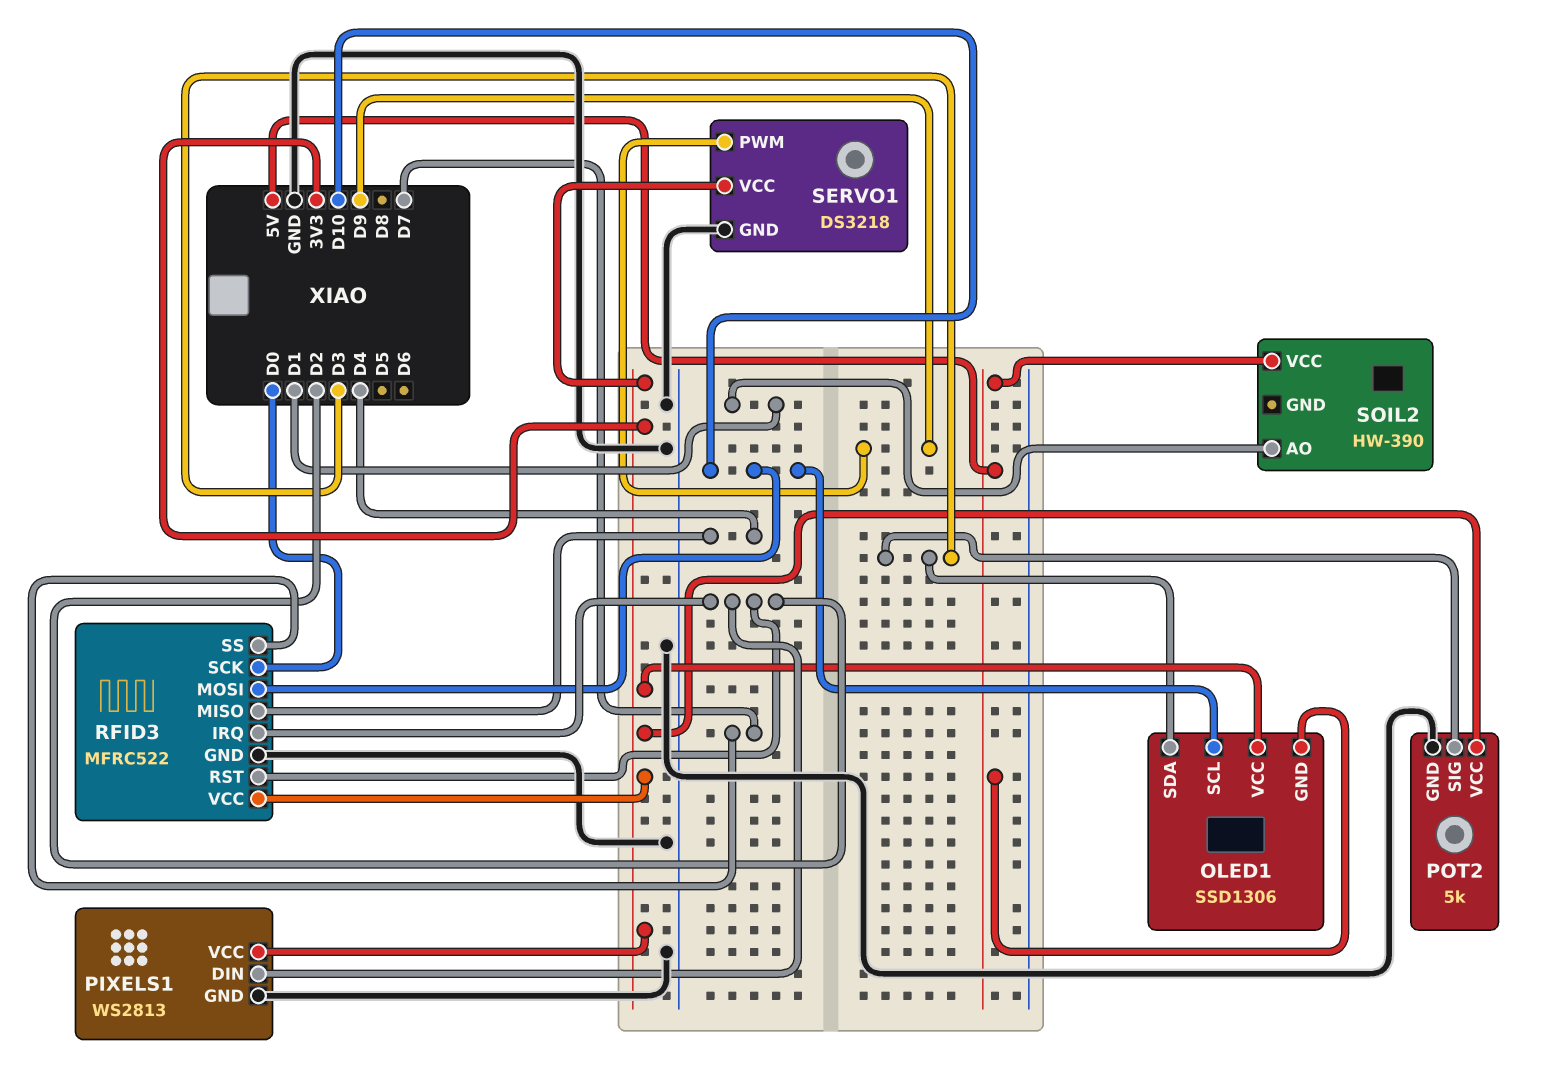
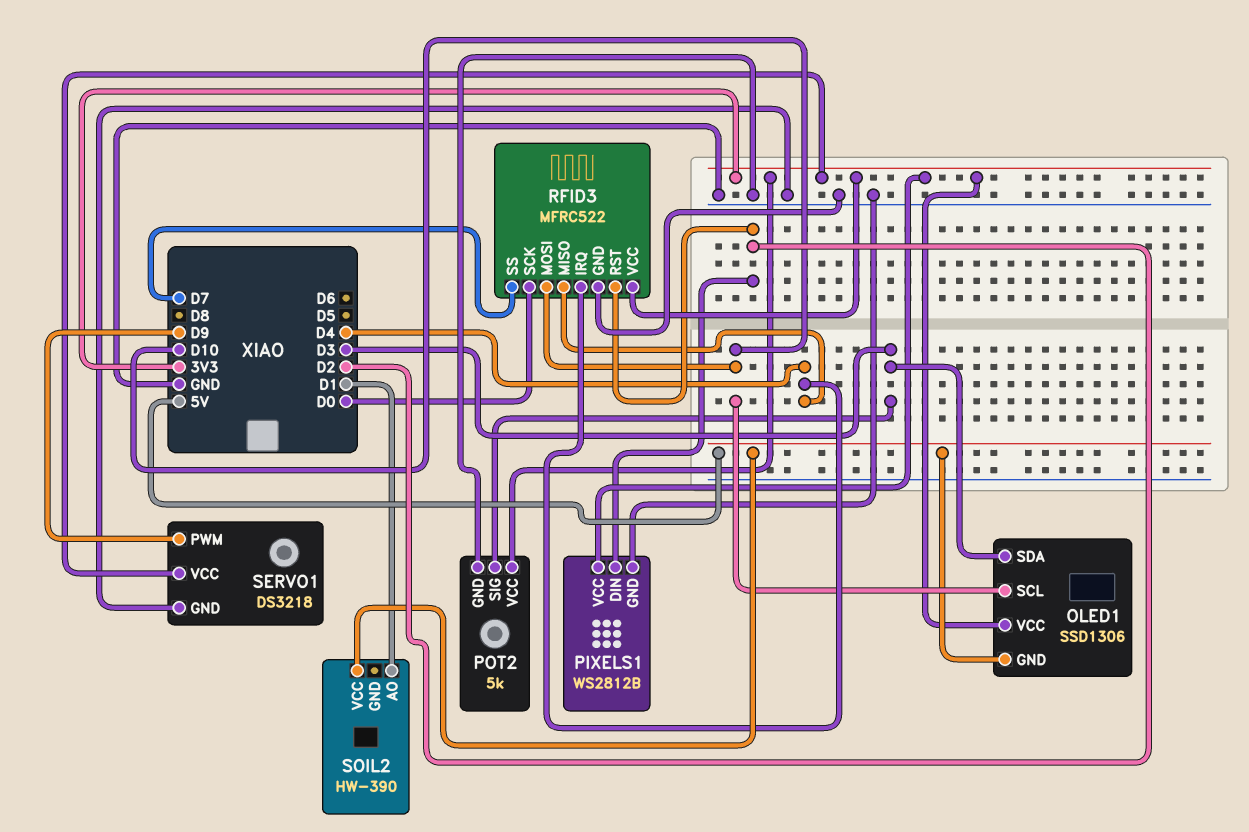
PIXELS1: WS2813 -> WS2812B
RFID3 pin IRQ: D2 -> D4

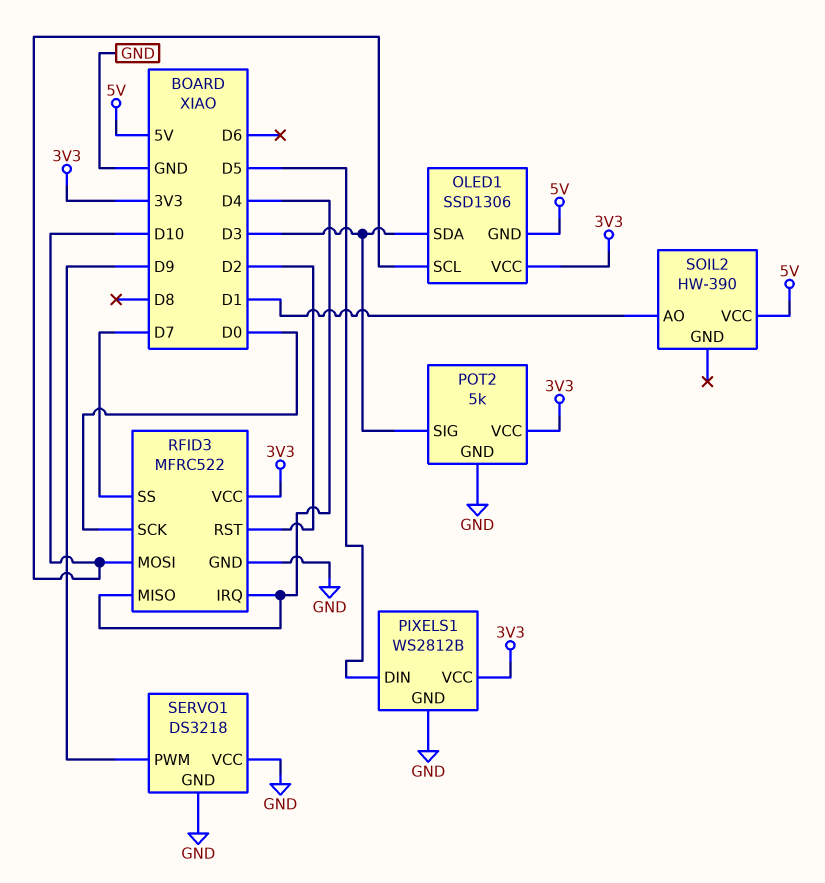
PIXELS1 pin DIN: D2 -> D5
SERVO1 pin VCC: 3V3 -> GND

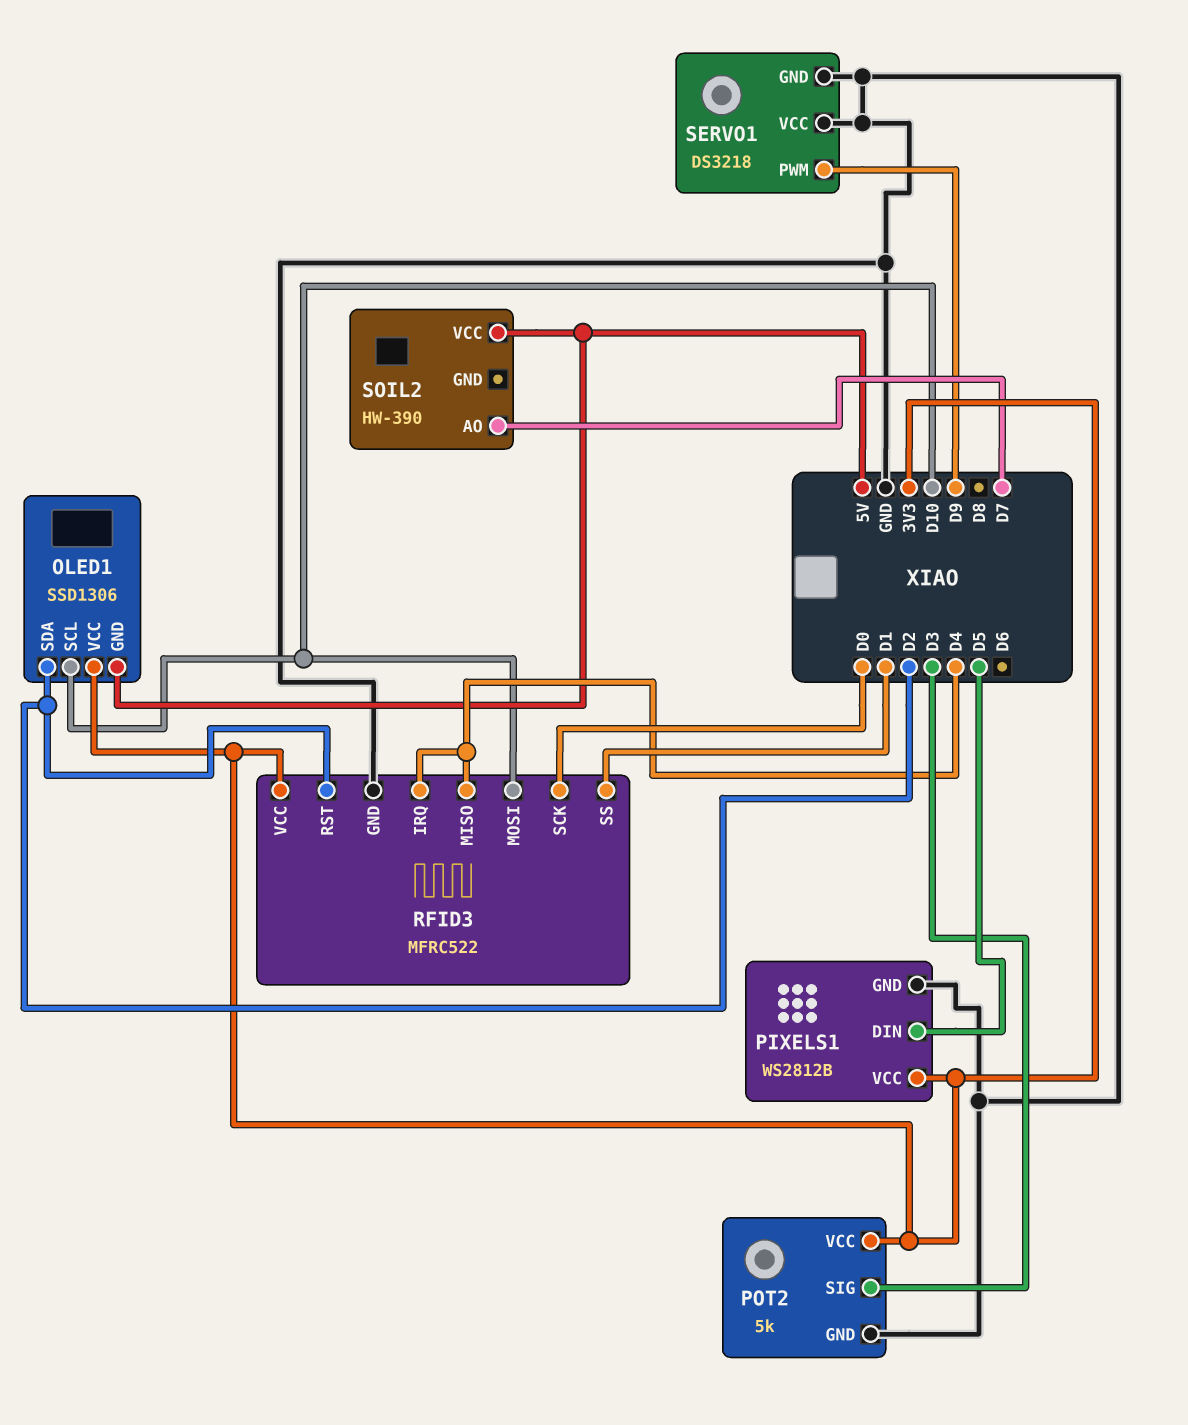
OLED1 pin SDA: D3 -> D2
RFID3 pin SS: D7 -> D1
SOIL2 pin AO: D1 -> D7

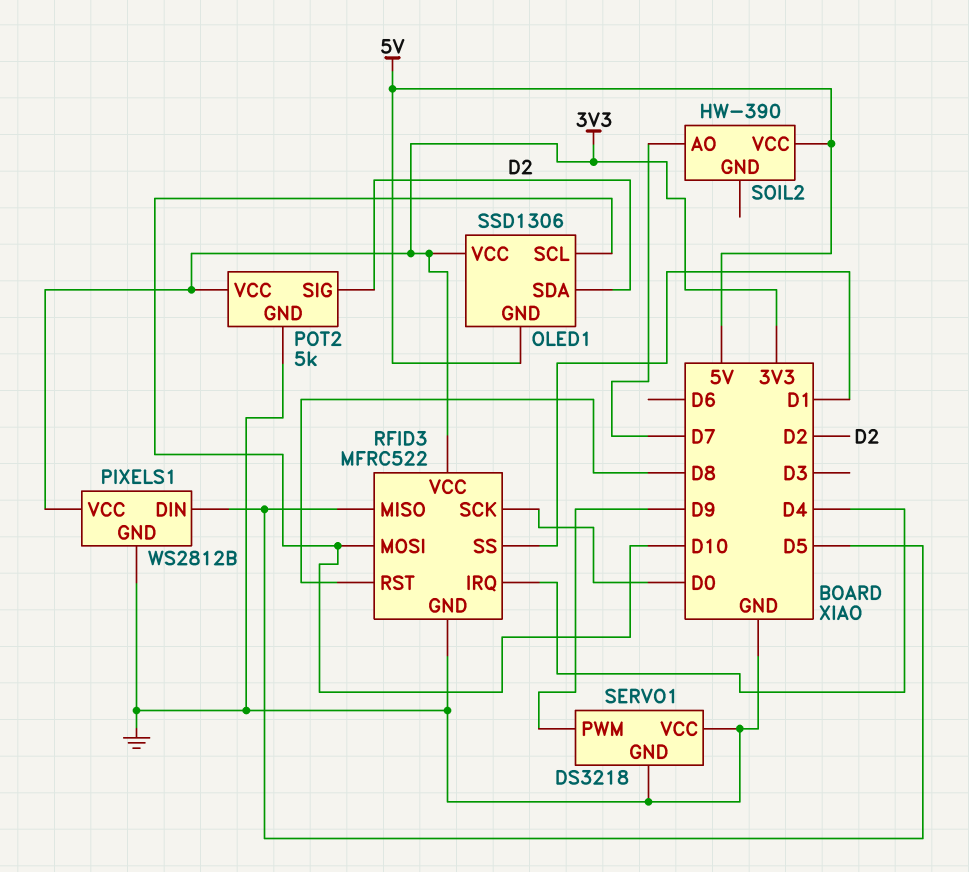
POT2 pin SIG: D3 -> D2
RFID3 pin MISO: D4 -> D5
RFID3 pin RST: D2 -> D8

